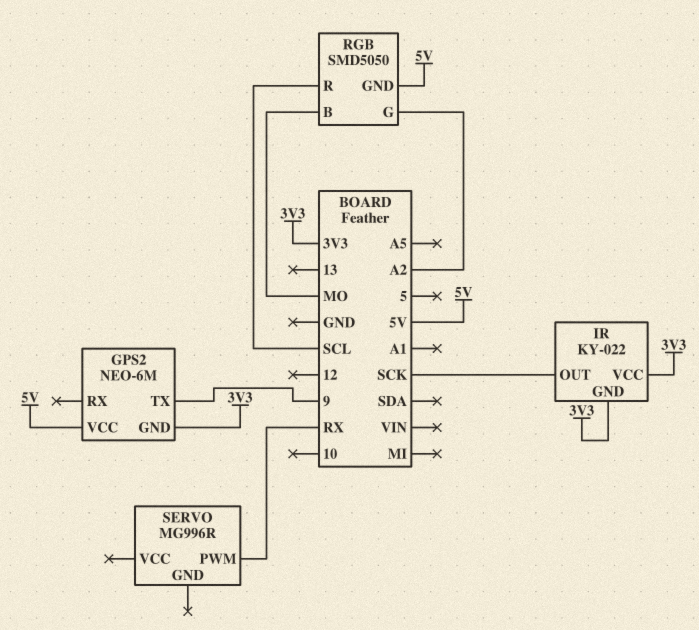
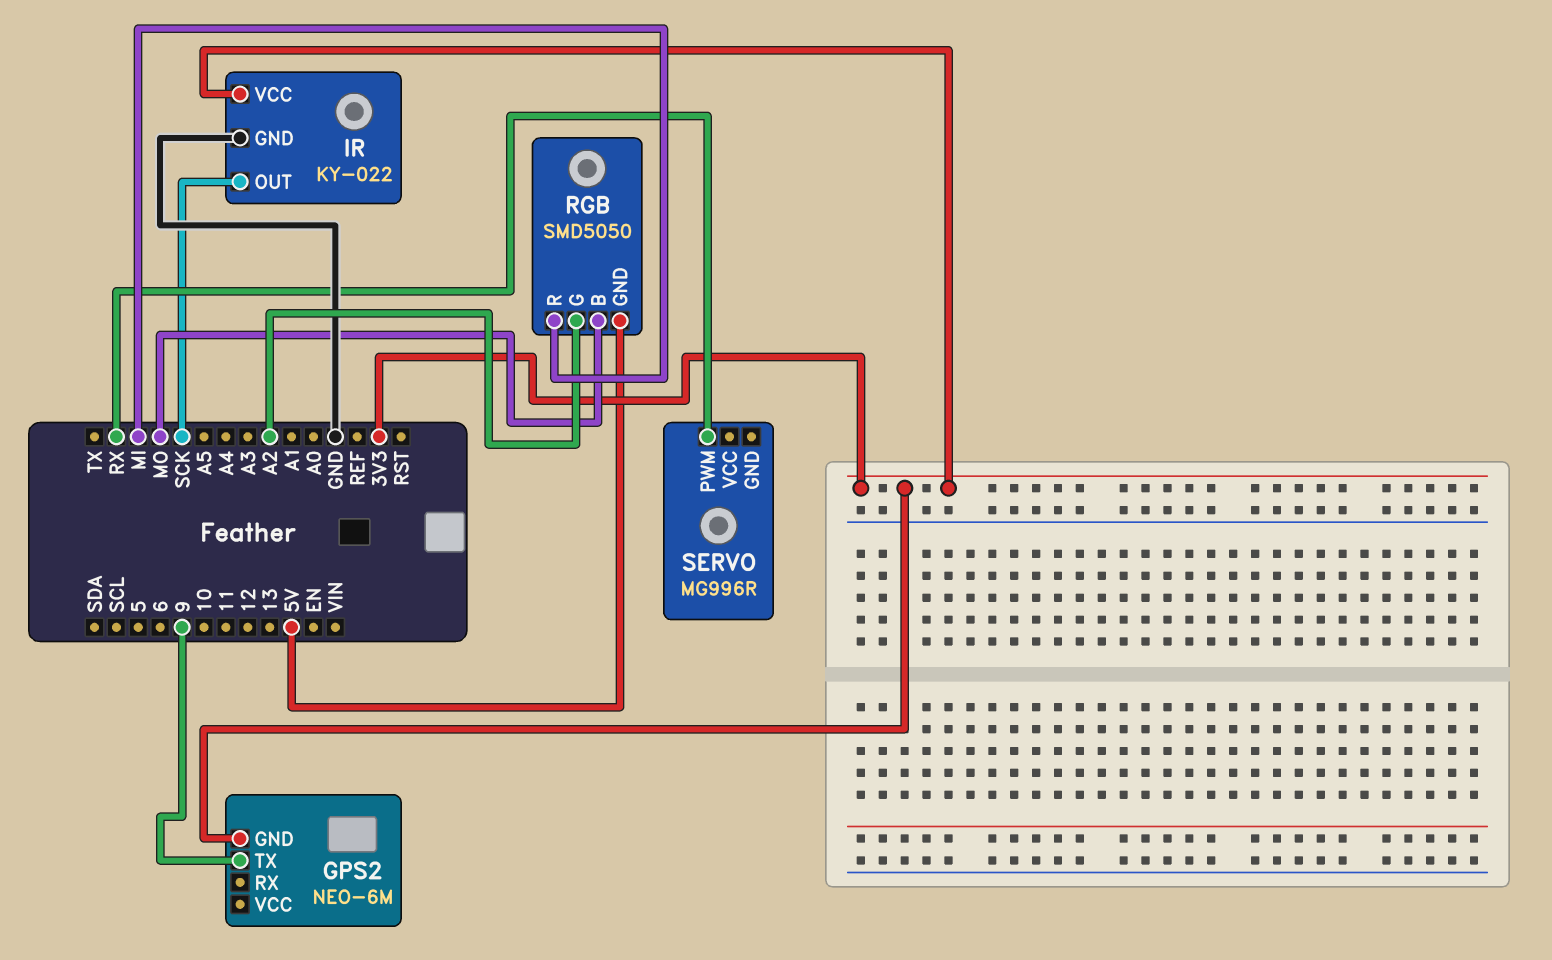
GPS2 pin VCC: 5V -> none
IR pin GND: 3V3 -> GND
RGB pin R: SCL -> MI

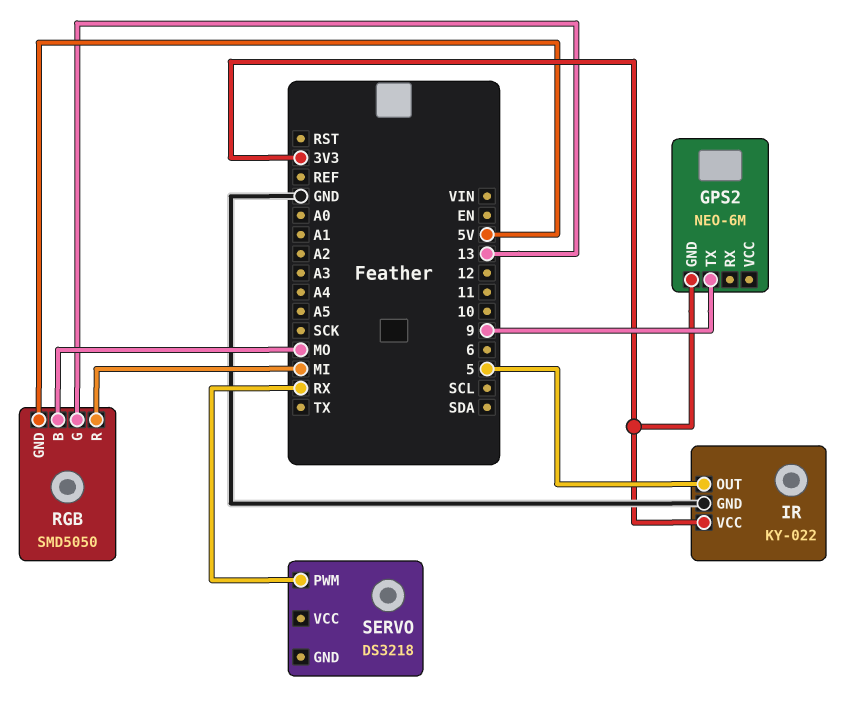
IR pin OUT: SCK -> 5
RGB pin G: A2 -> 13
SERVO: MG996R -> DS3218

